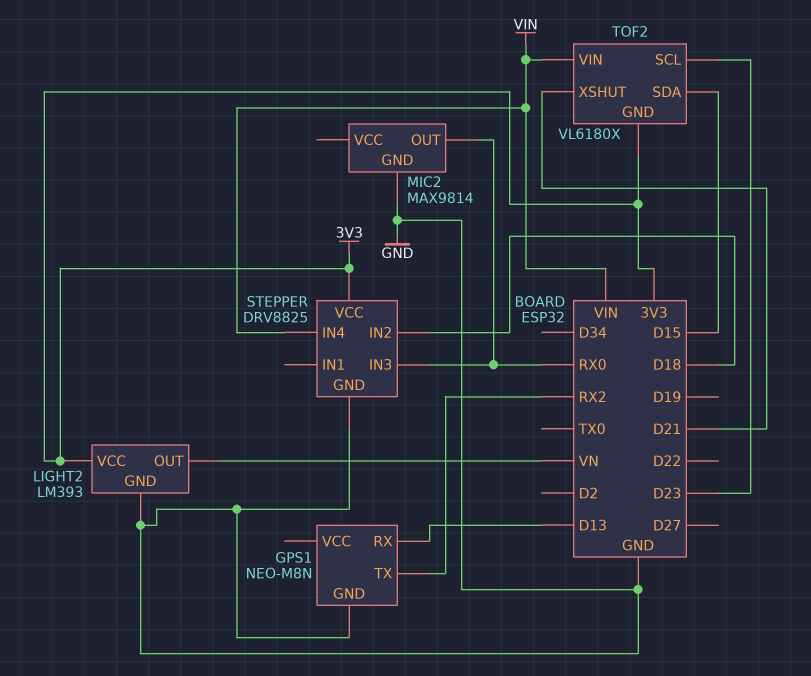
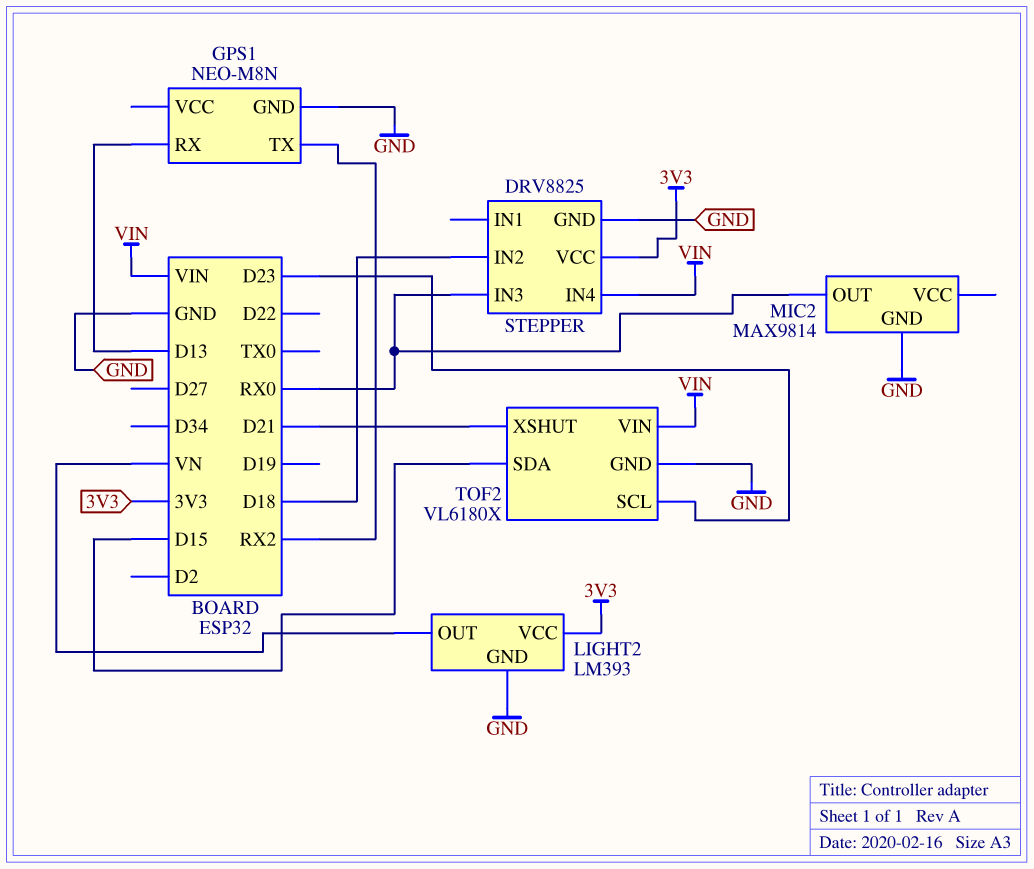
TOF2 pin GND: 3V3 -> GND

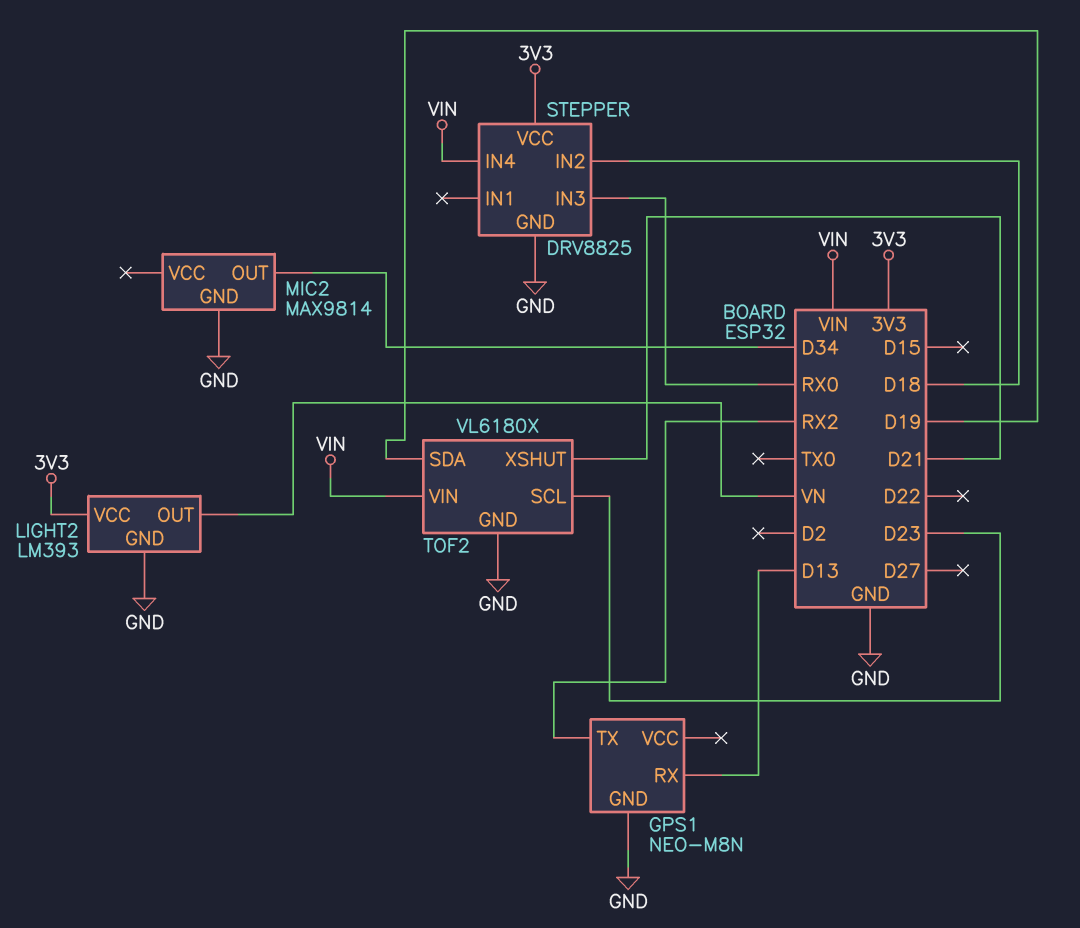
MIC2 pin OUT: RX0 -> D34
TOF2 pin SDA: D15 -> D19

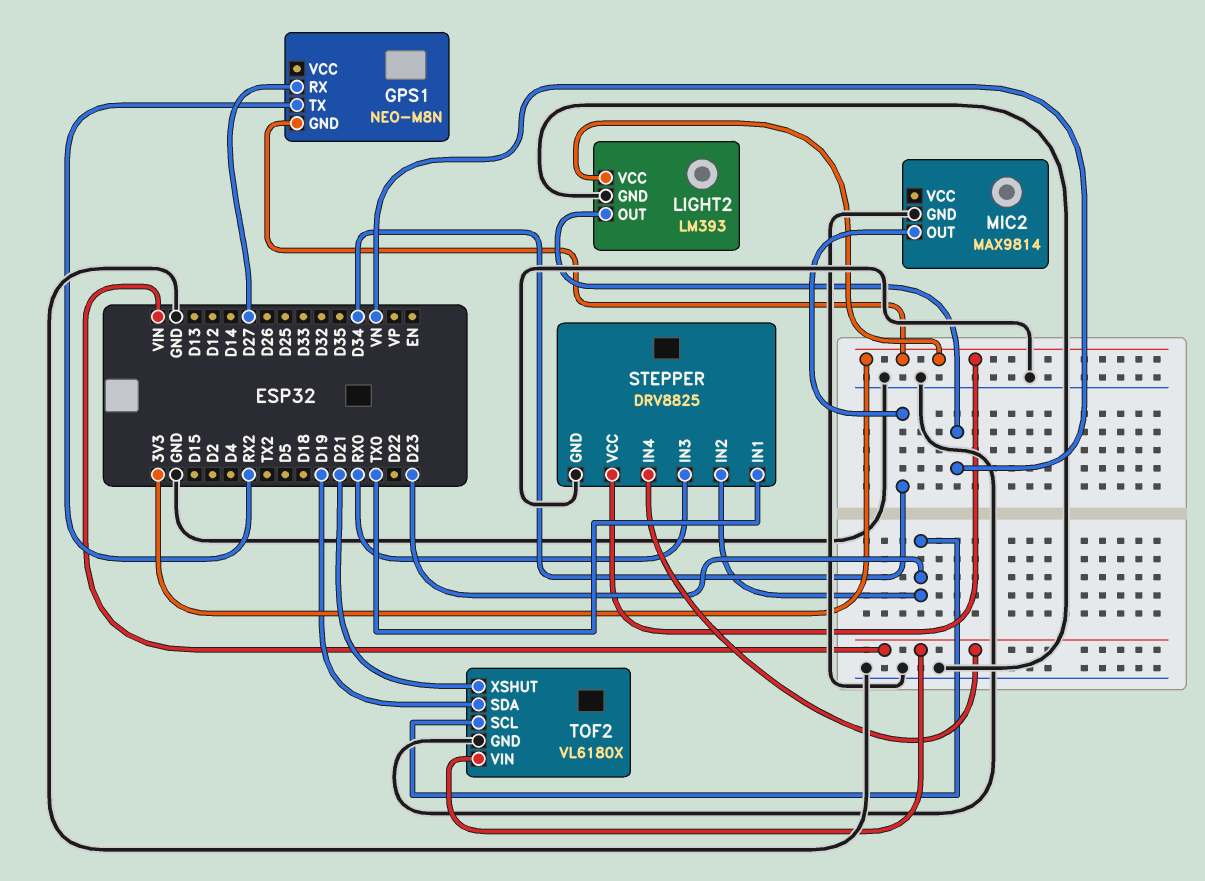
GPS1 pin GND: GND -> 3V3
GPS1 pin RX: D13 -> D27
STEPPER pin IN1: none -> TX0
STEPPER pin IN2: D18 -> D23

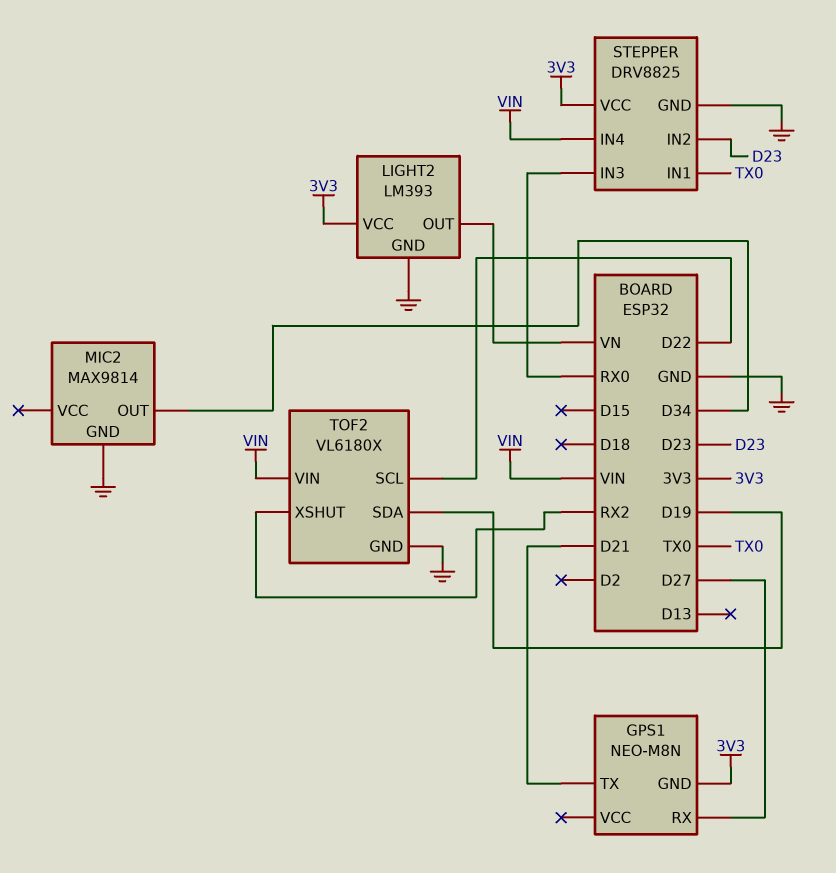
GPS1 pin TX: RX2 -> D21
TOF2 pin SCL: D23 -> D22
TOF2 pin XSHUT: D21 -> RX2

